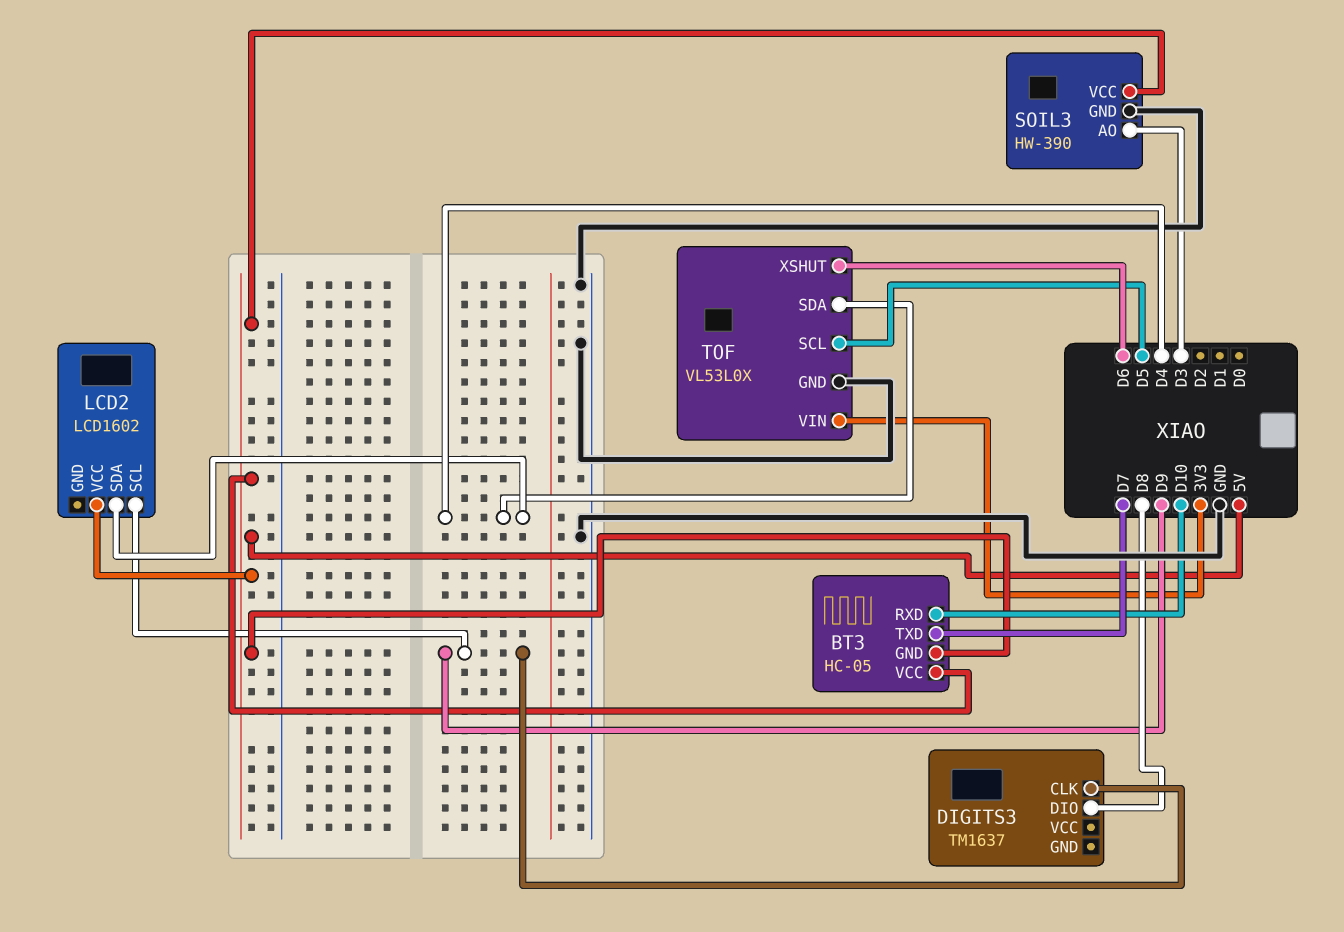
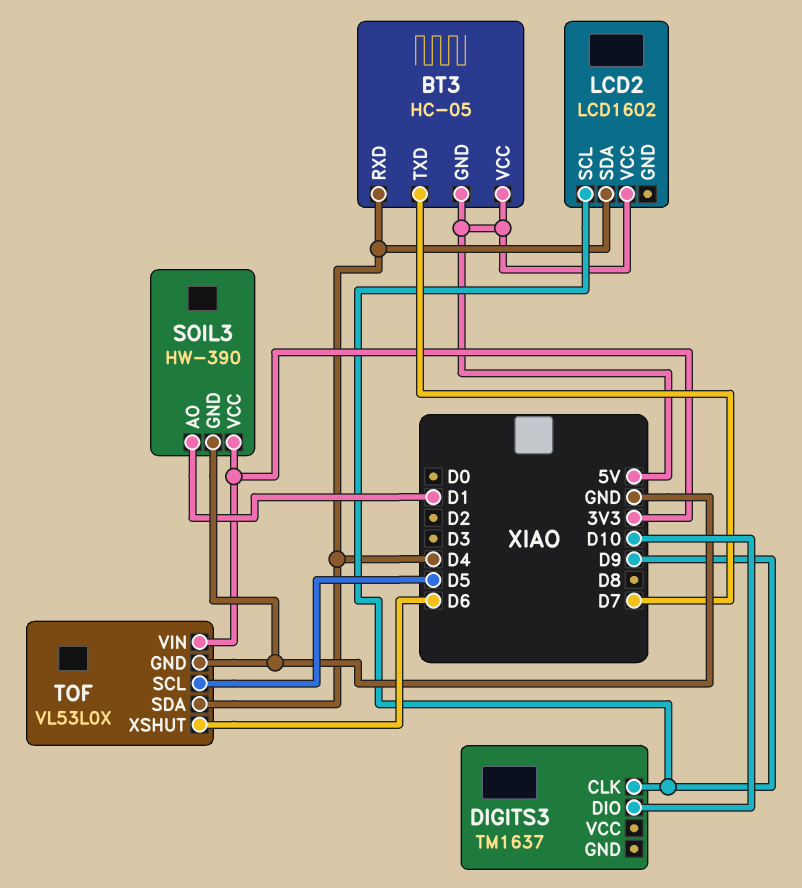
BT3 pin RXD: D10 -> D4
DIGITS3 pin DIO: D8 -> D10
SOIL3 pin AO: D3 -> D1
SOIL3 pin VCC: 5V -> 3V3

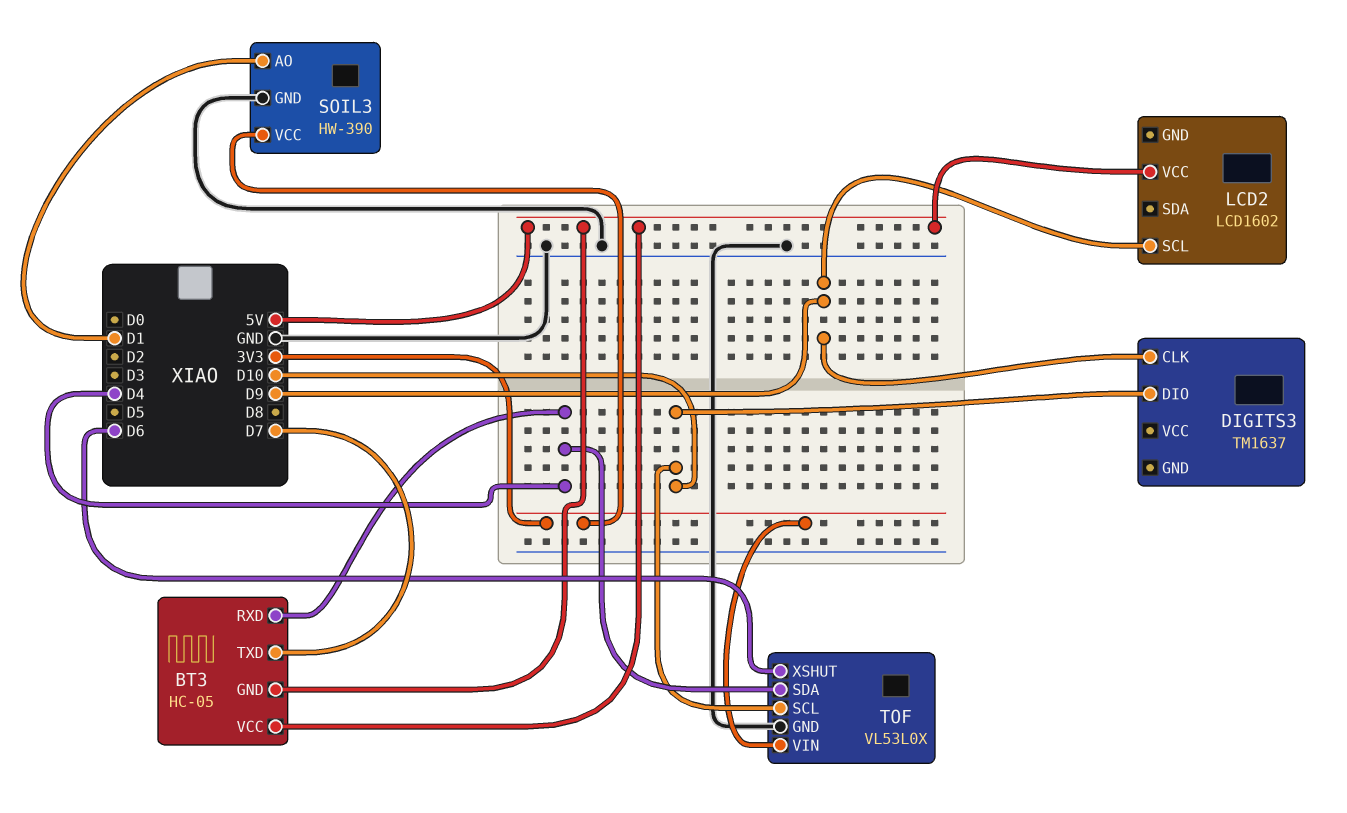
LCD2 pin SDA: D4 -> none
TOF pin SCL: D5 -> D10

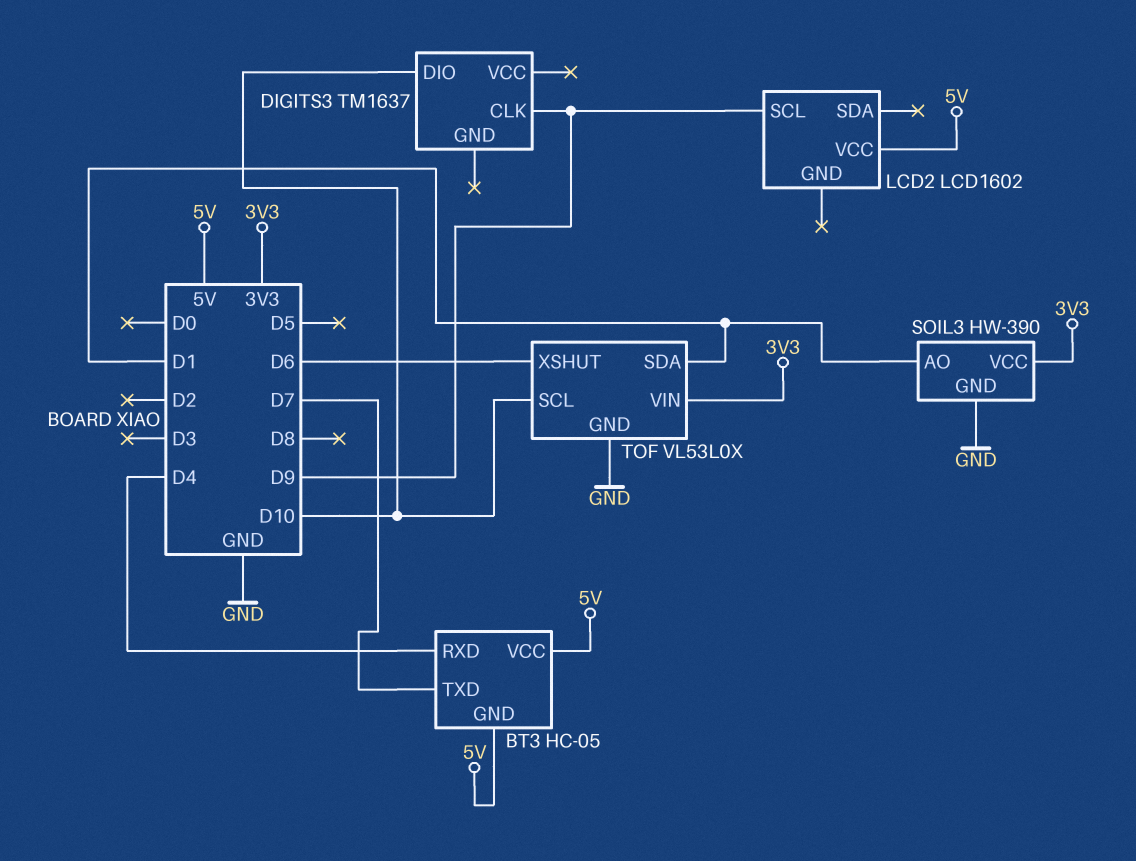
TOF pin SDA: D4 -> D1

